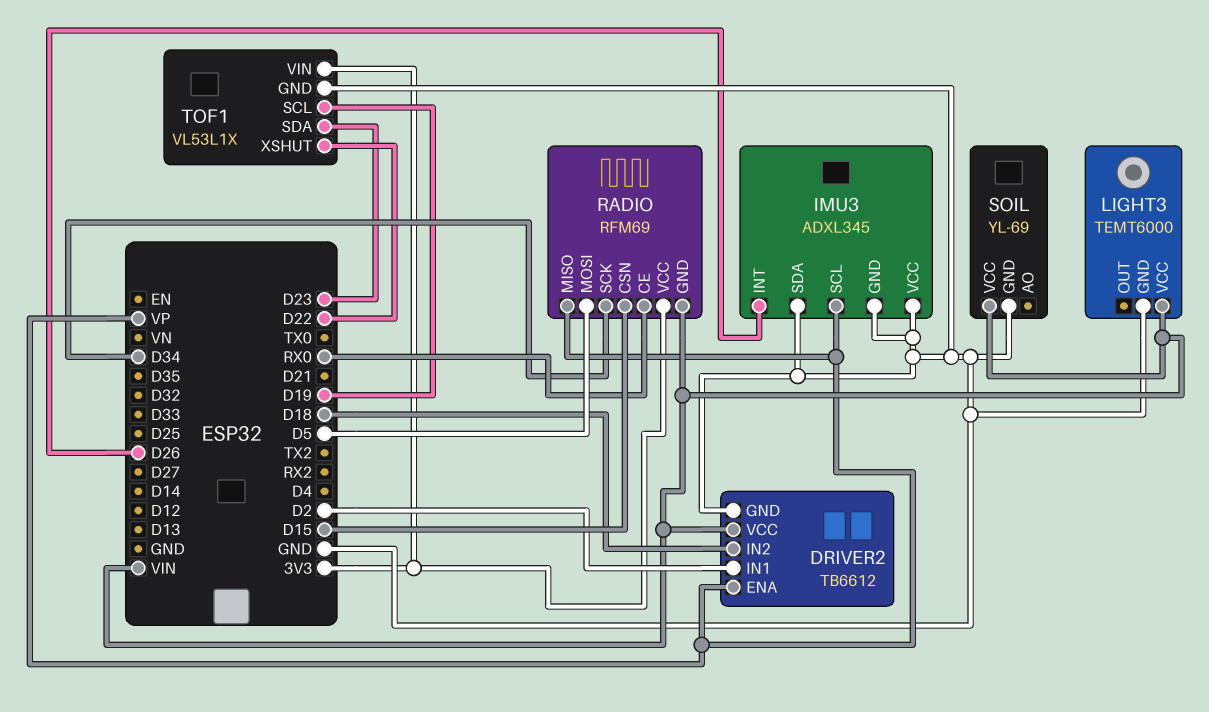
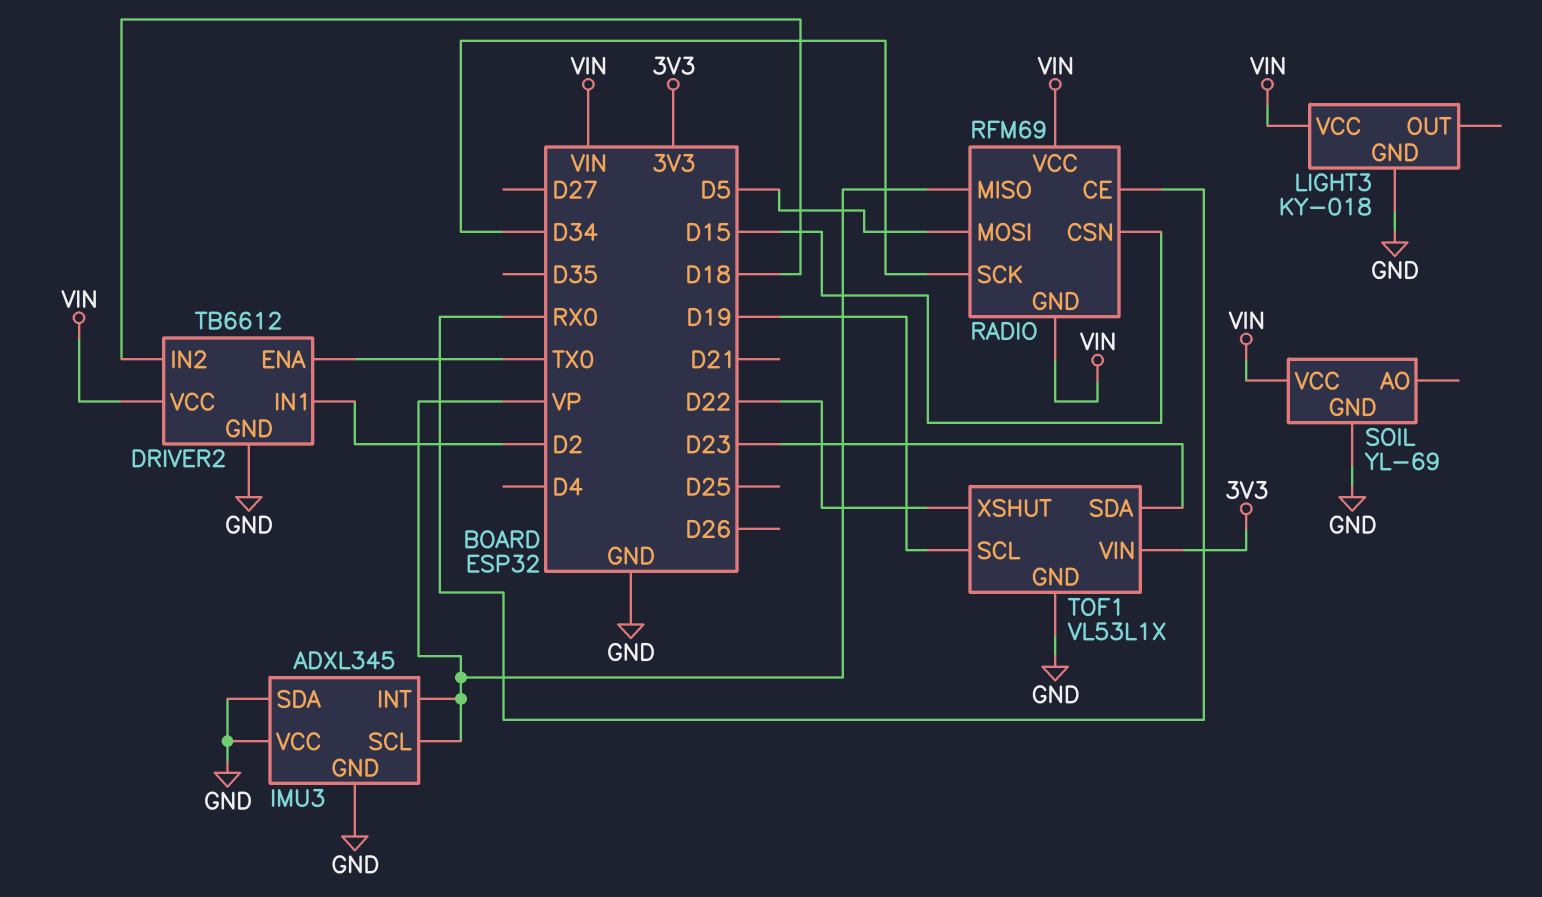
DRIVER2 pin ENA: VP -> TX0
IMU3 pin INT: D26 -> VP
LIGHT3: TEMT6000 -> KY-018
RADIO pin VCC: 3V3 -> VIN

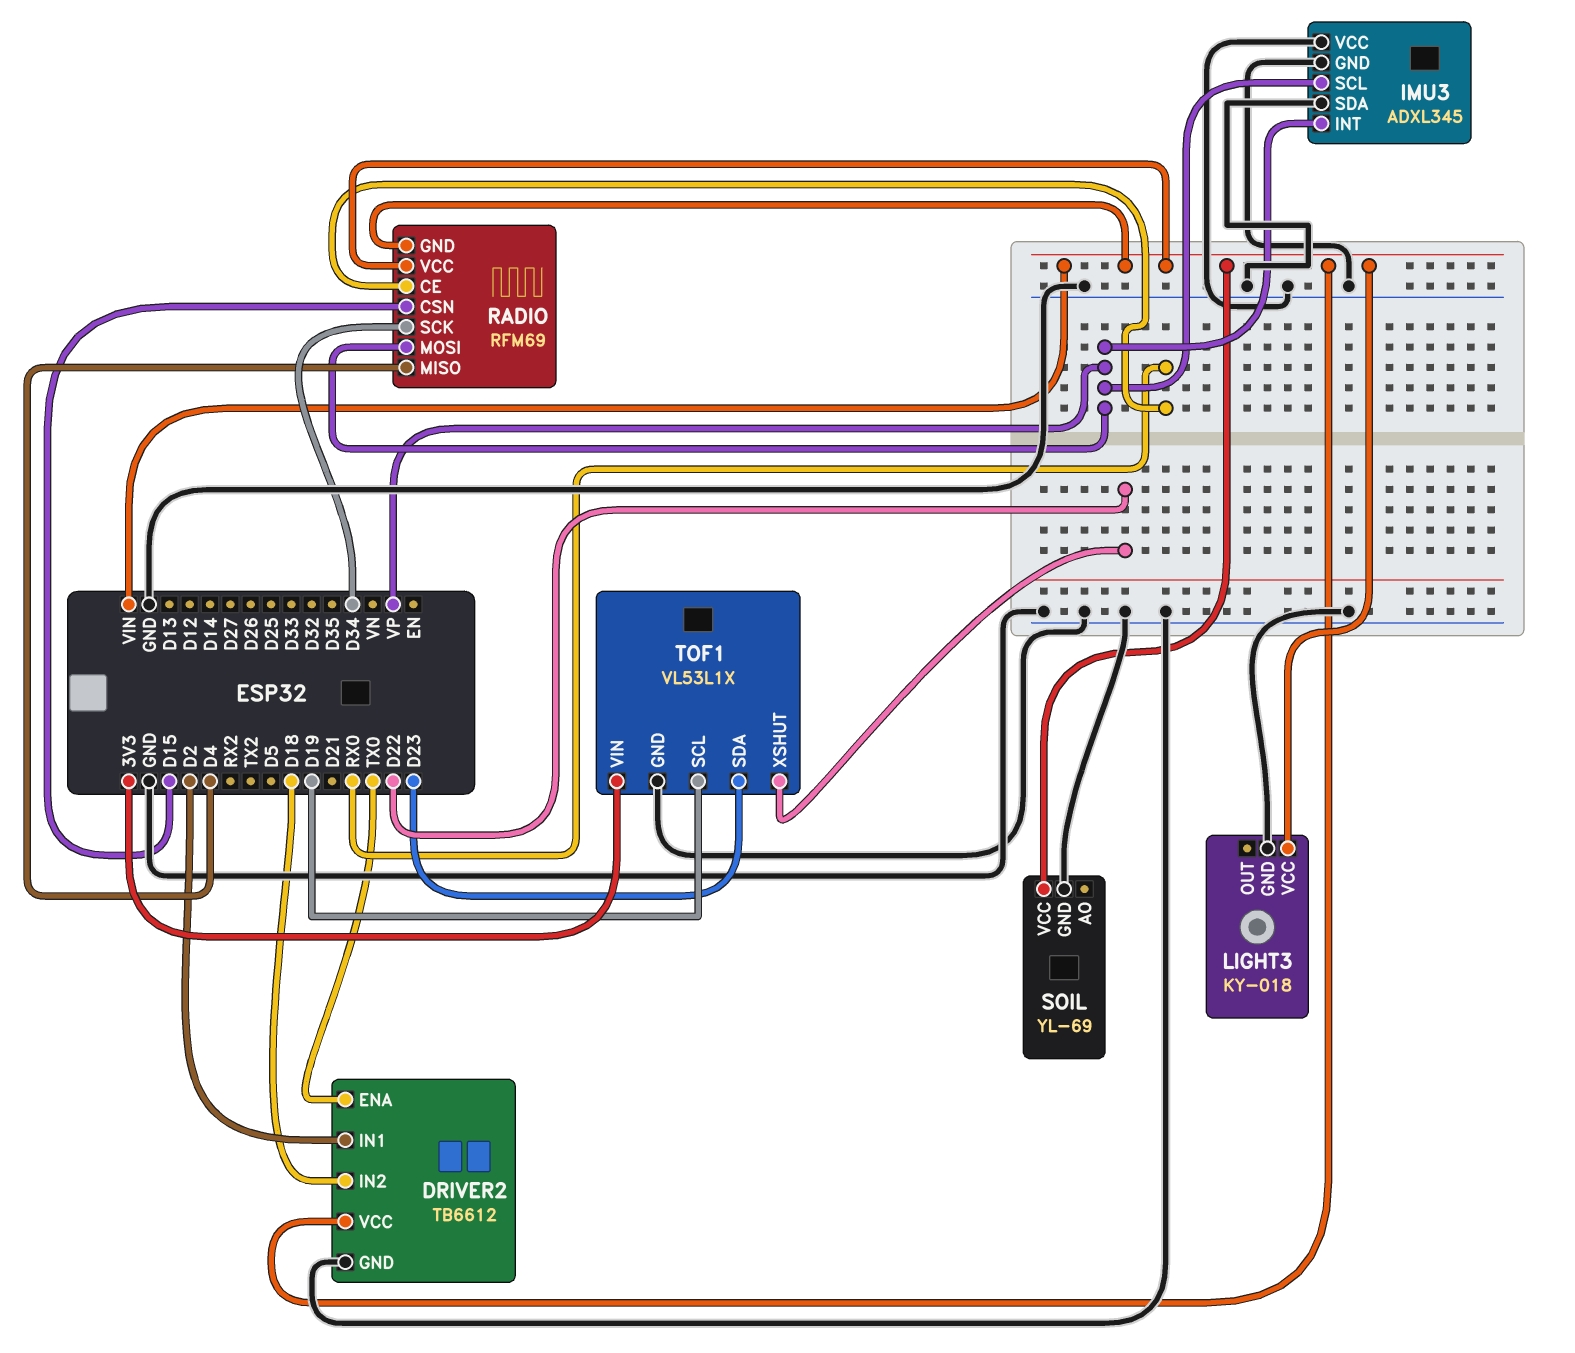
RADIO pin MISO: VP -> D4
RADIO pin MOSI: D5 -> VP

